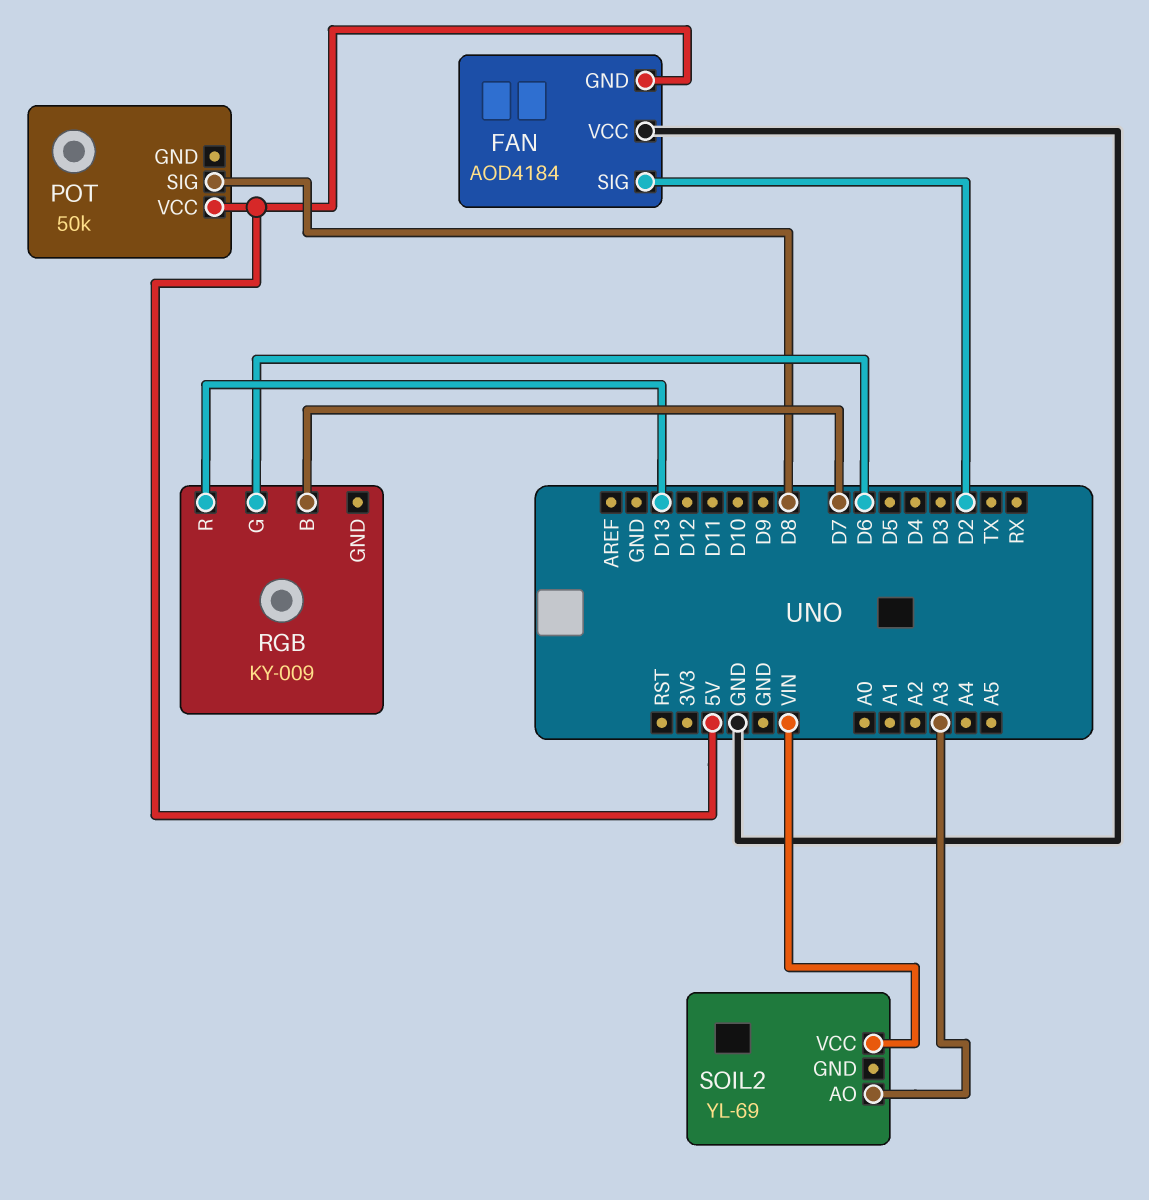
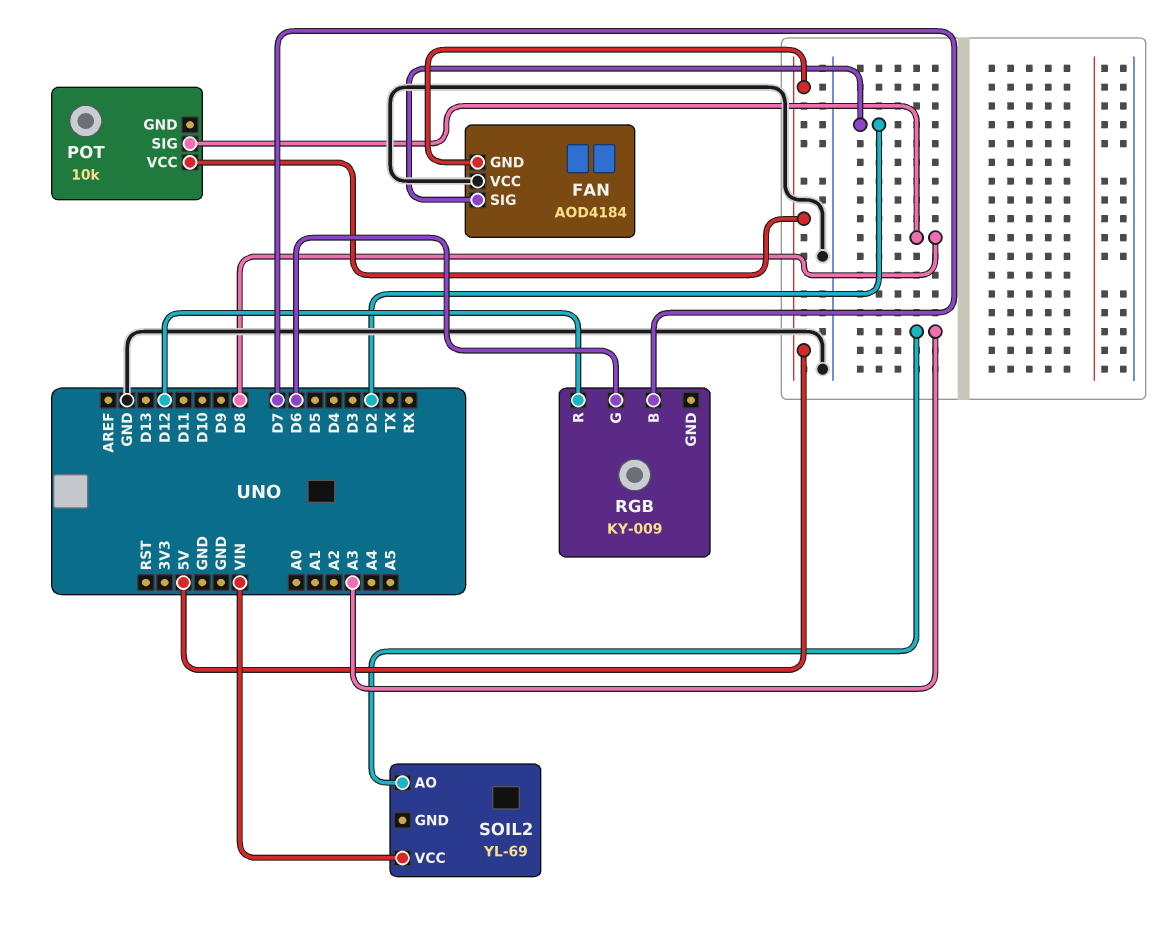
POT: 50k -> 10k
RGB pin R: D13 -> D12

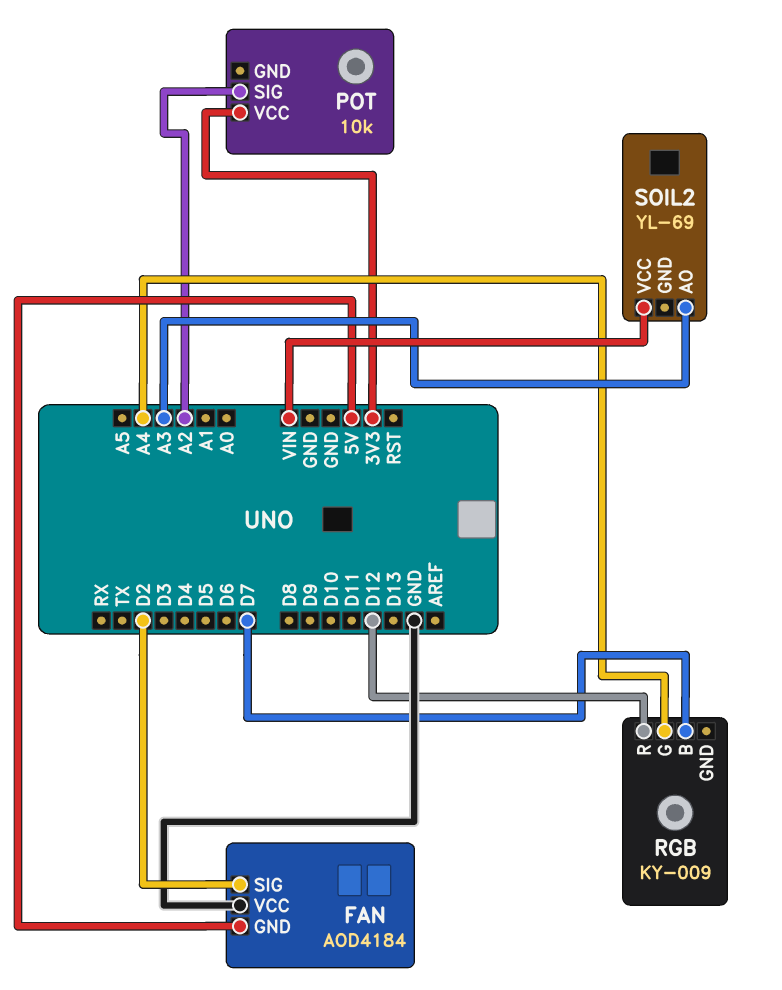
POT pin SIG: D8 -> A2
POT pin VCC: 5V -> 3V3
RGB pin G: D6 -> A4

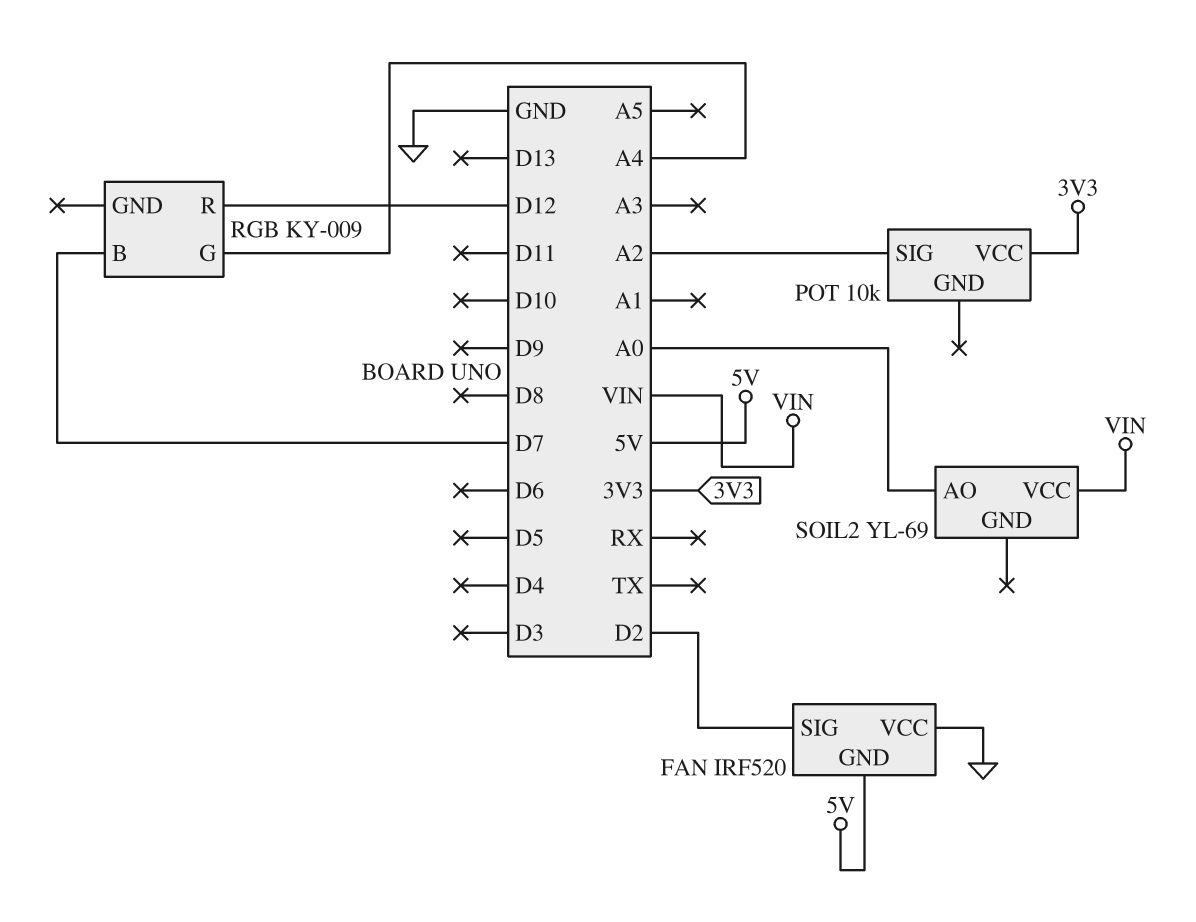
FAN: AOD4184 -> IRF520
SOIL2 pin AO: A3 -> A0

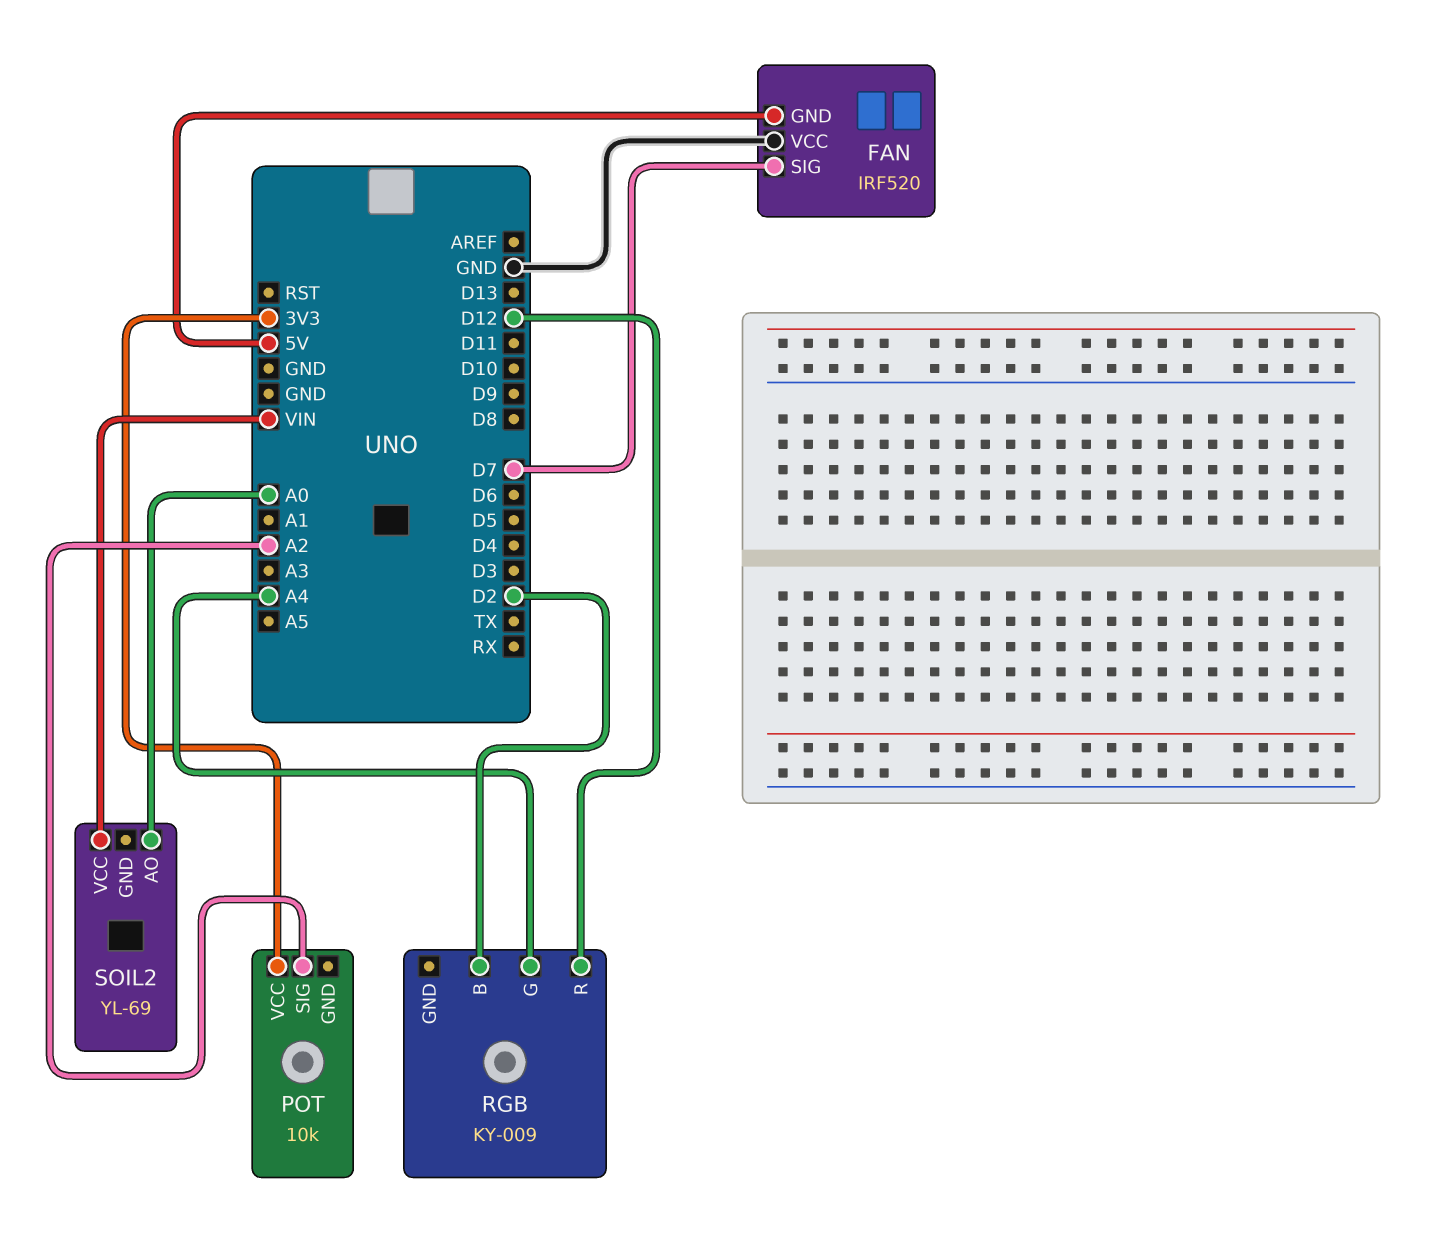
FAN pin SIG: D2 -> D7
RGB pin B: D7 -> D2

